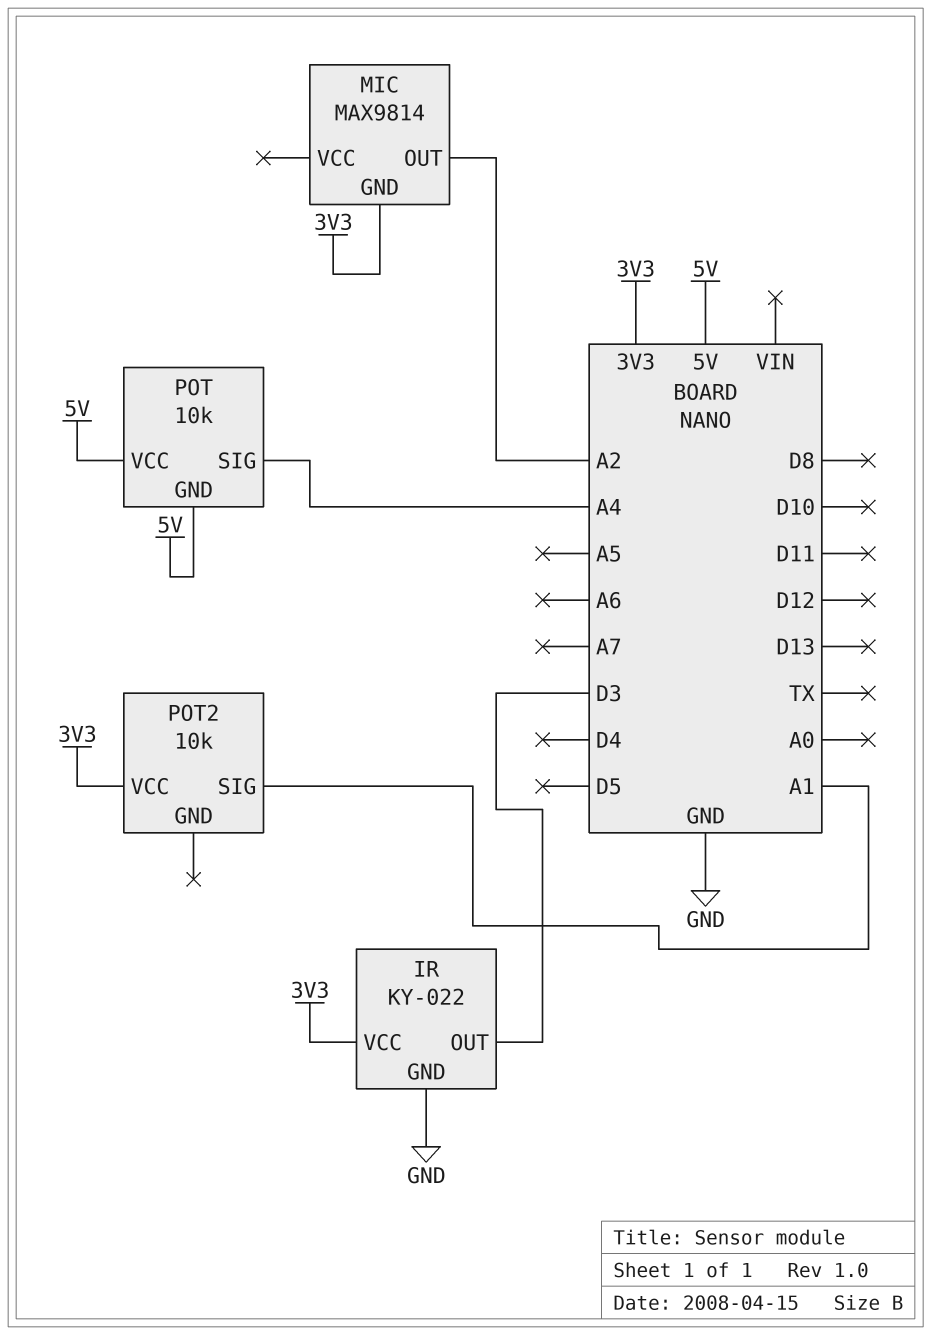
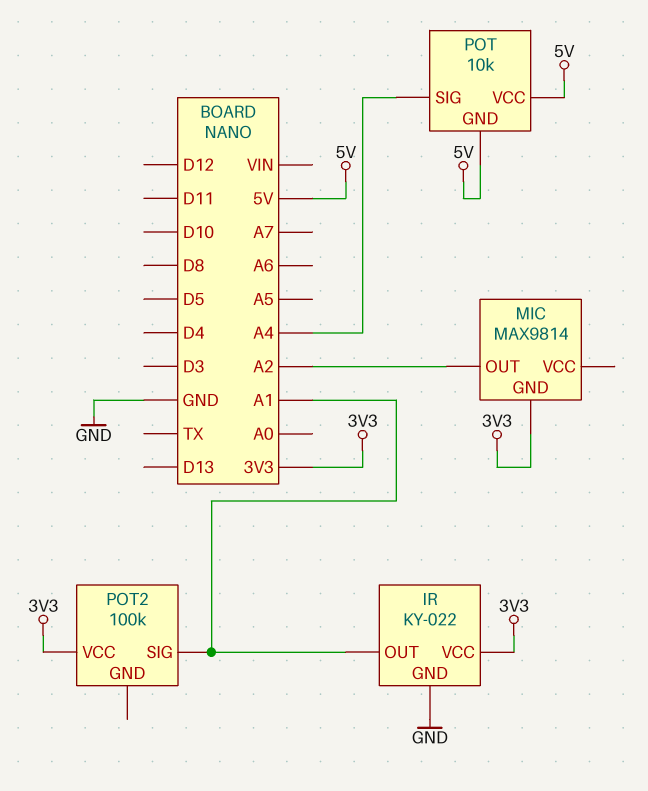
IR pin OUT: D3 -> A1
POT2: 10k -> 100k

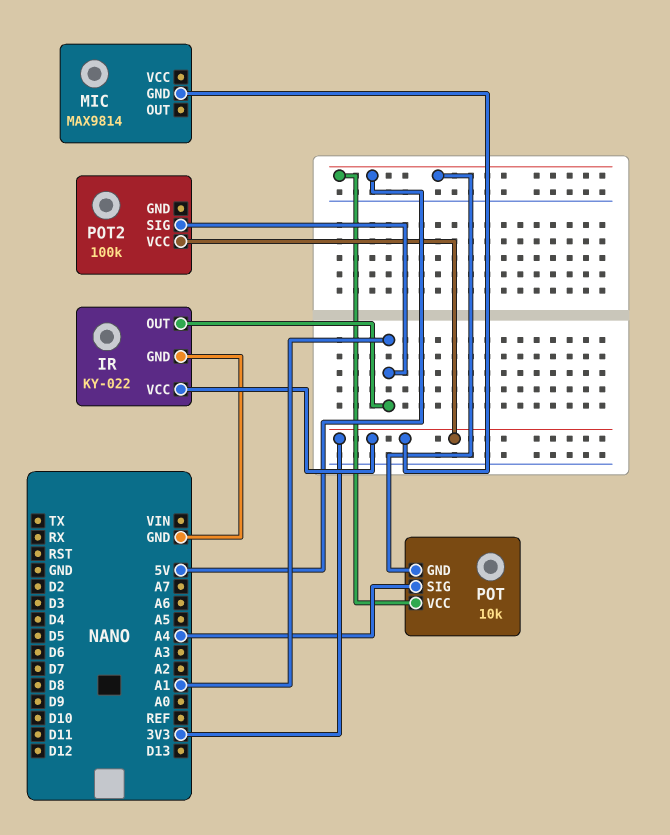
MIC pin OUT: A2 -> none

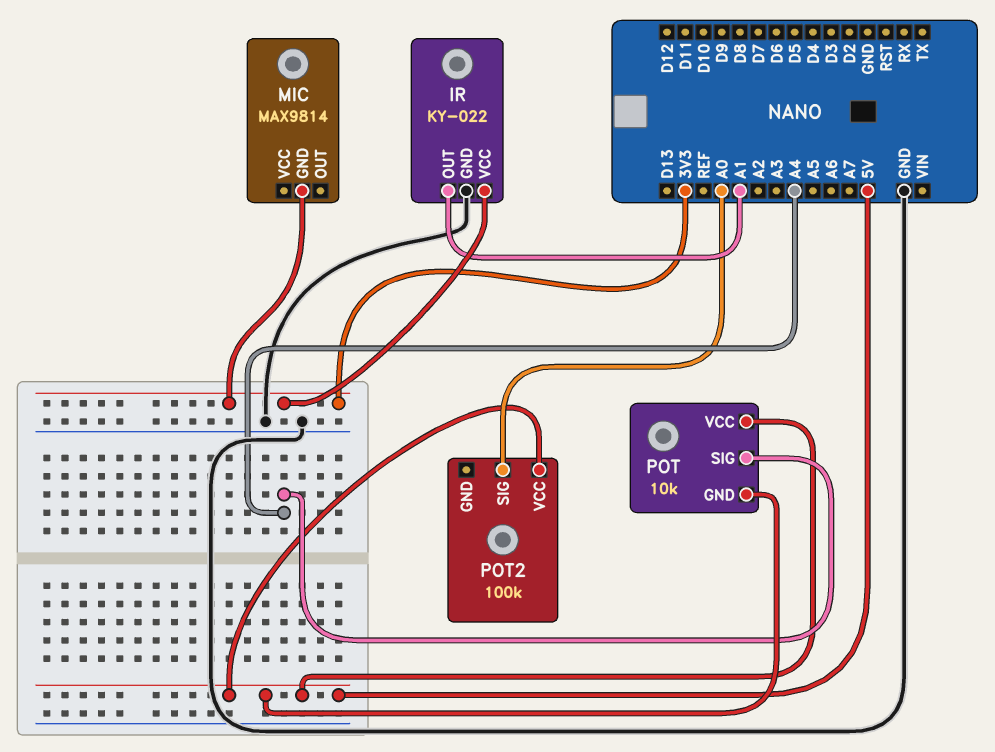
POT2 pin SIG: A1 -> A0
POT2 pin VCC: 3V3 -> 5V

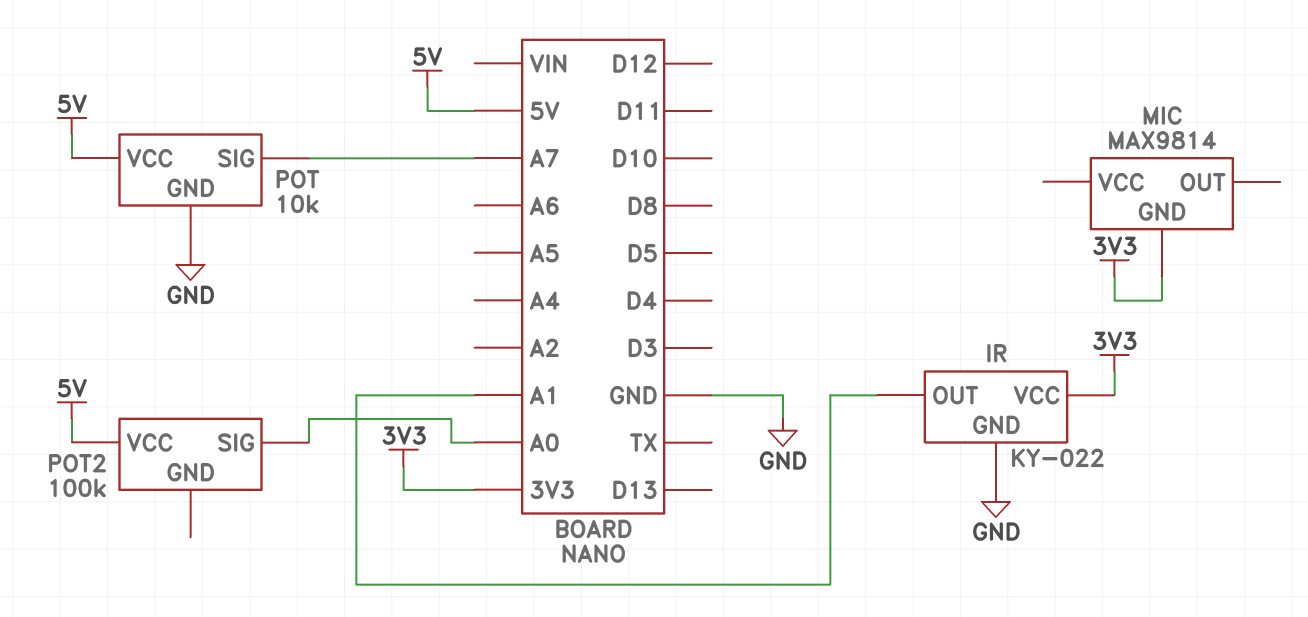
POT pin GND: 5V -> GND
POT pin SIG: A4 -> A7

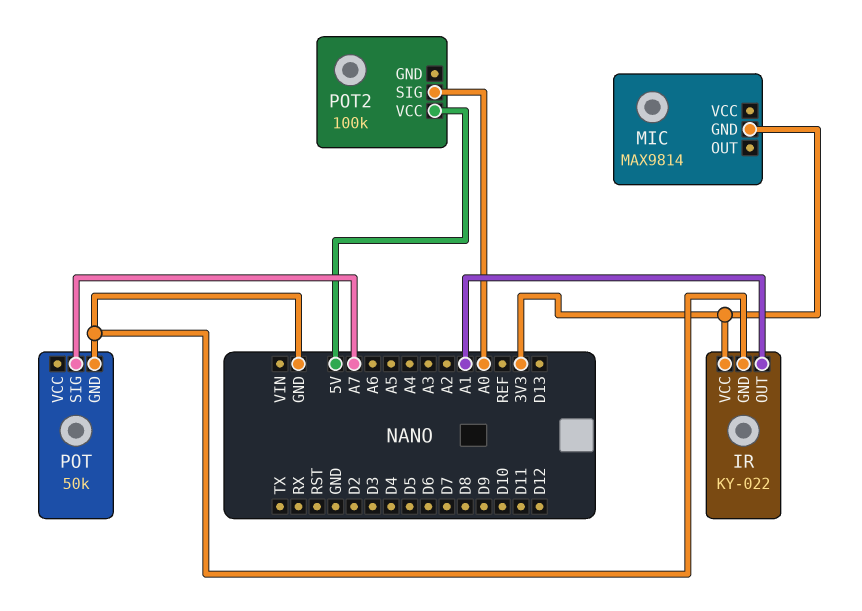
POT: 10k -> 50k
POT pin VCC: 5V -> none

